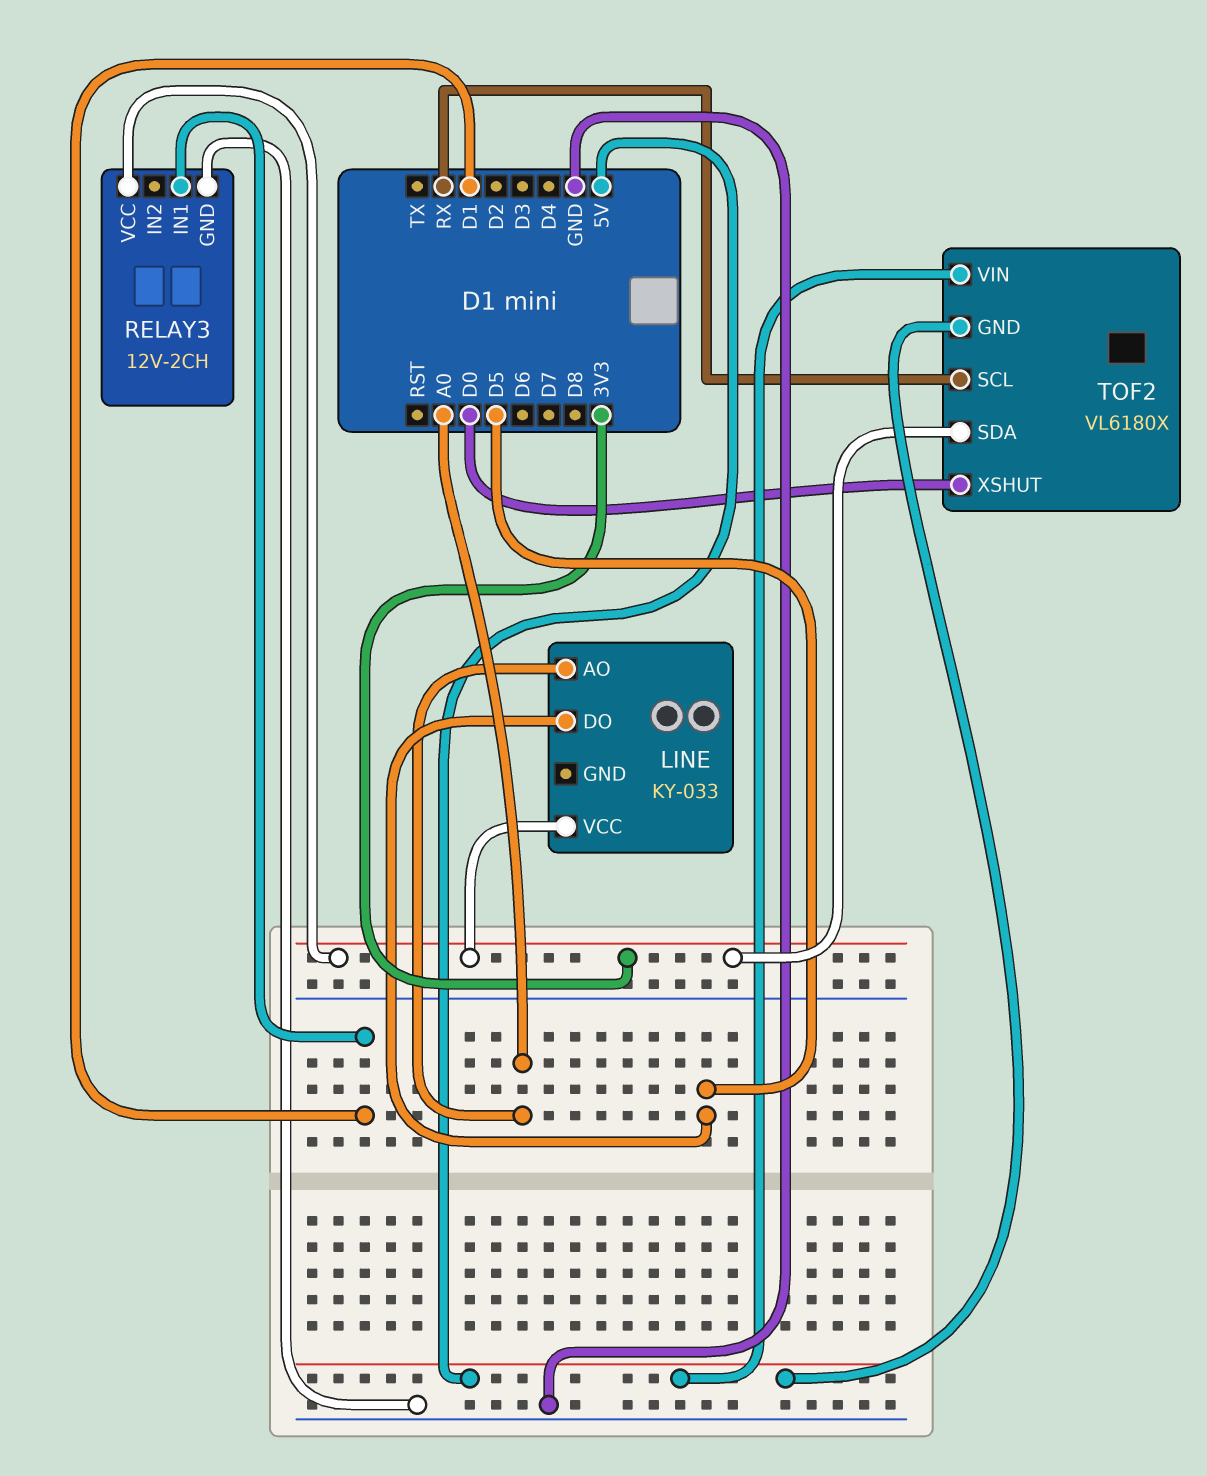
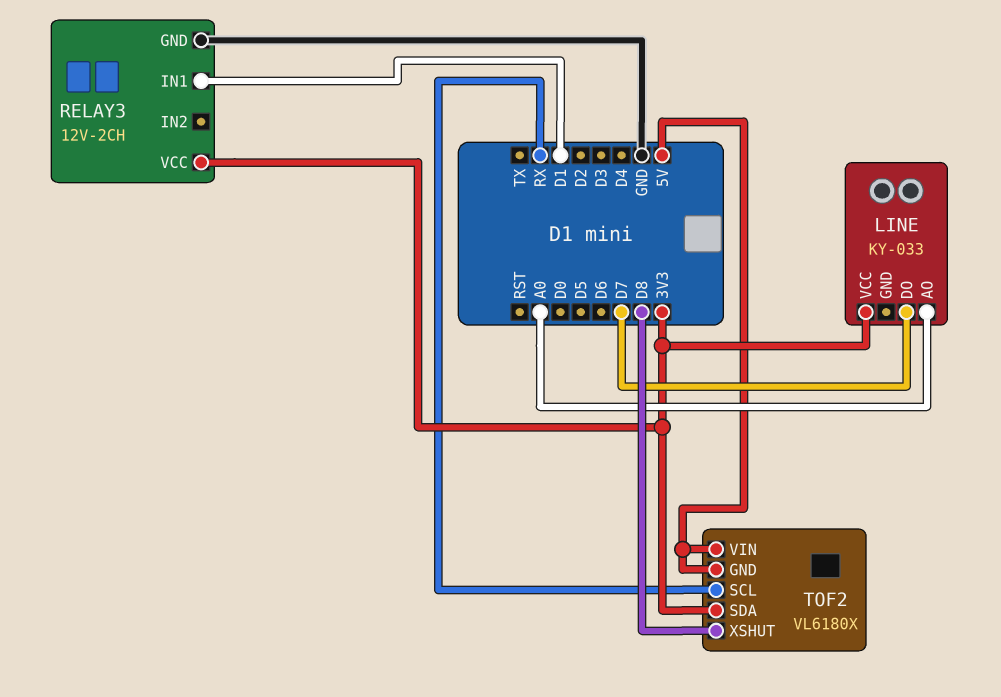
LINE pin DO: D5 -> D7
TOF2 pin XSHUT: D0 -> D8

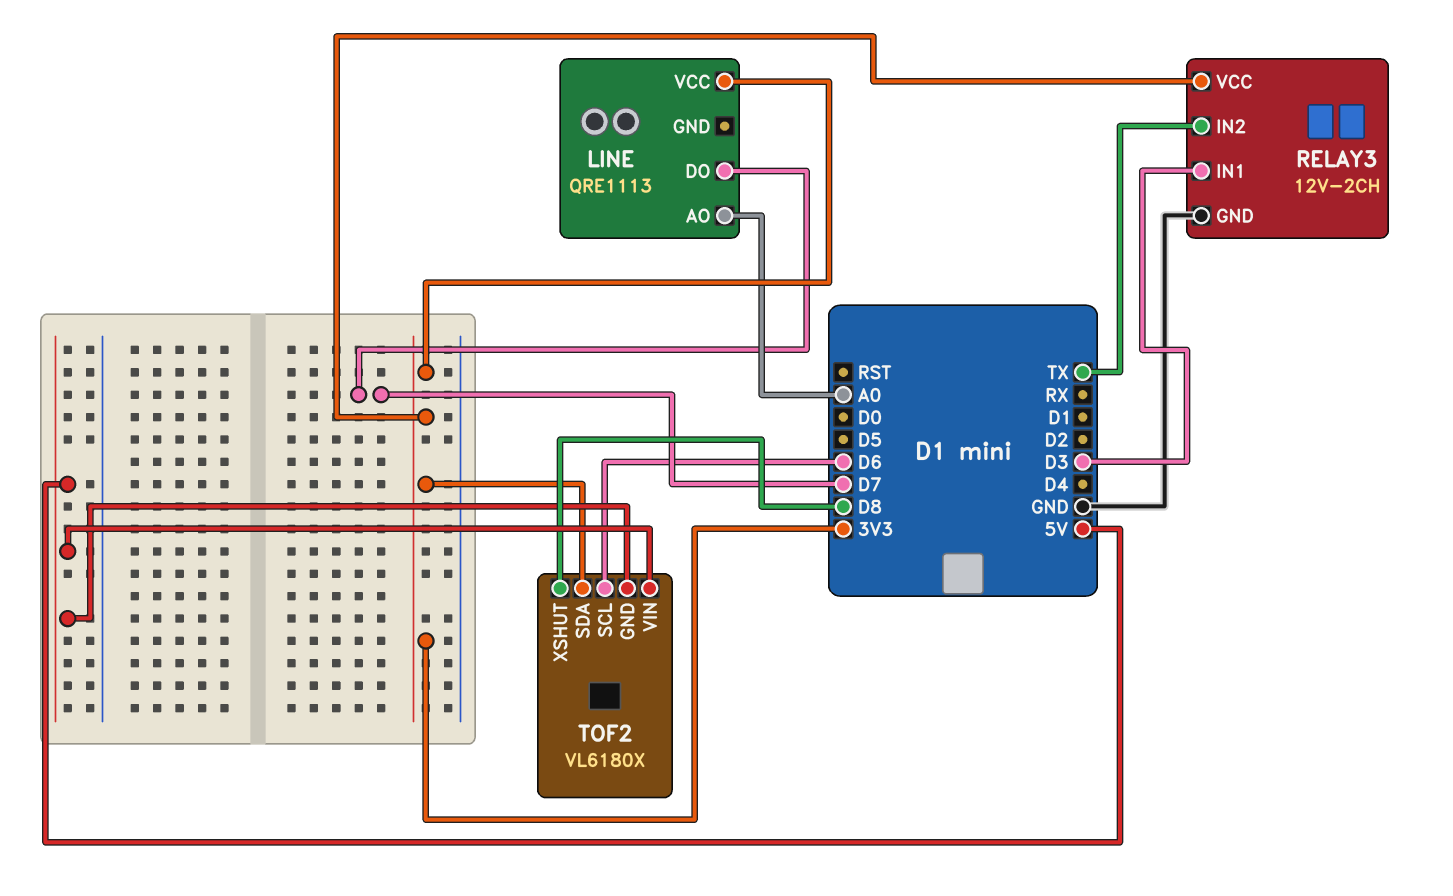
LINE: KY-033 -> QRE1113
RELAY3 pin IN1: D1 -> D3
RELAY3 pin IN2: none -> TX
TOF2 pin SCL: RX -> D6

